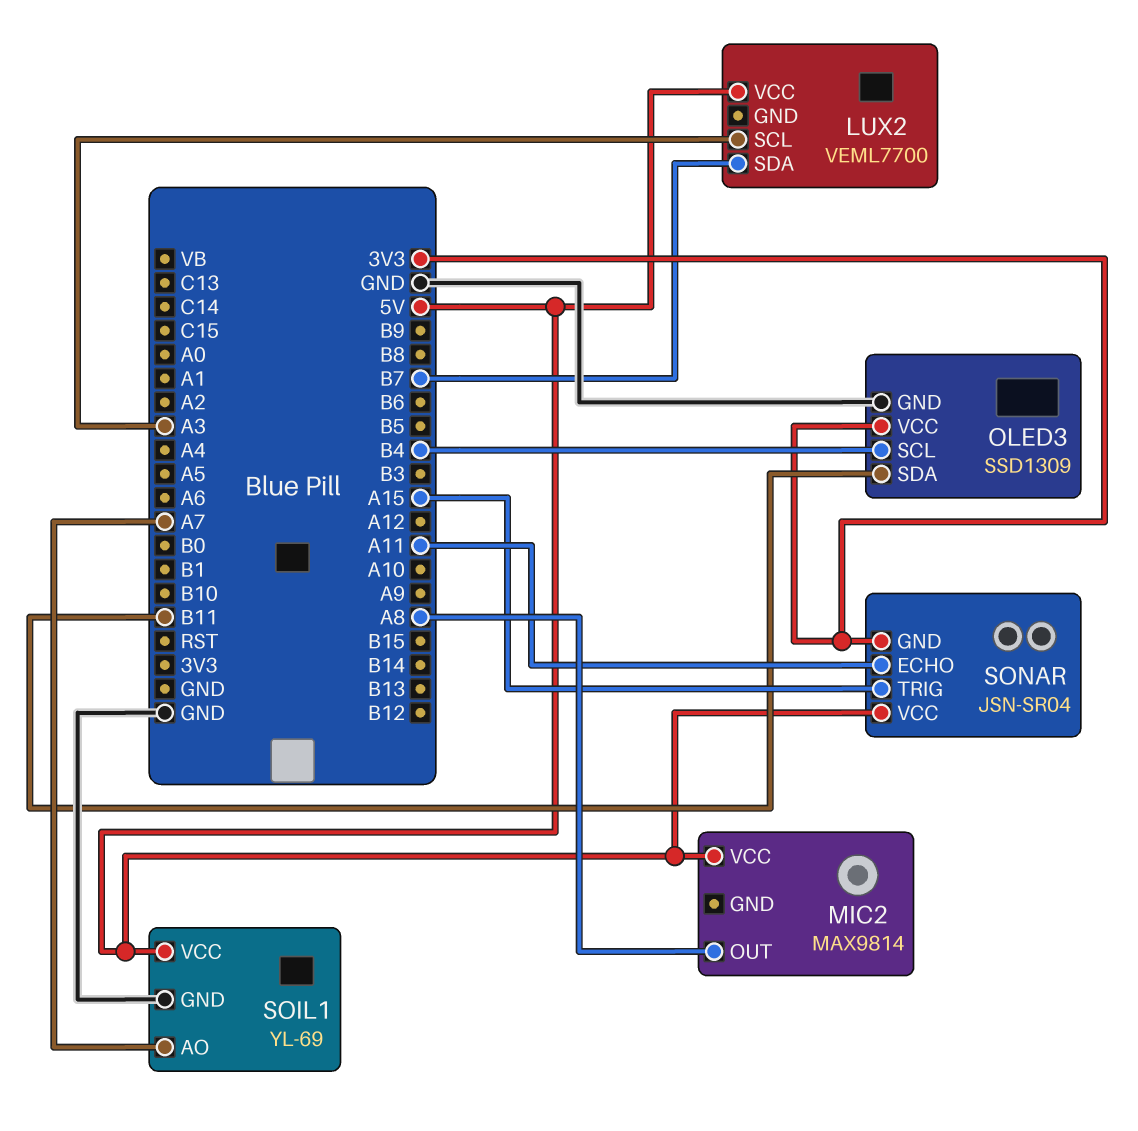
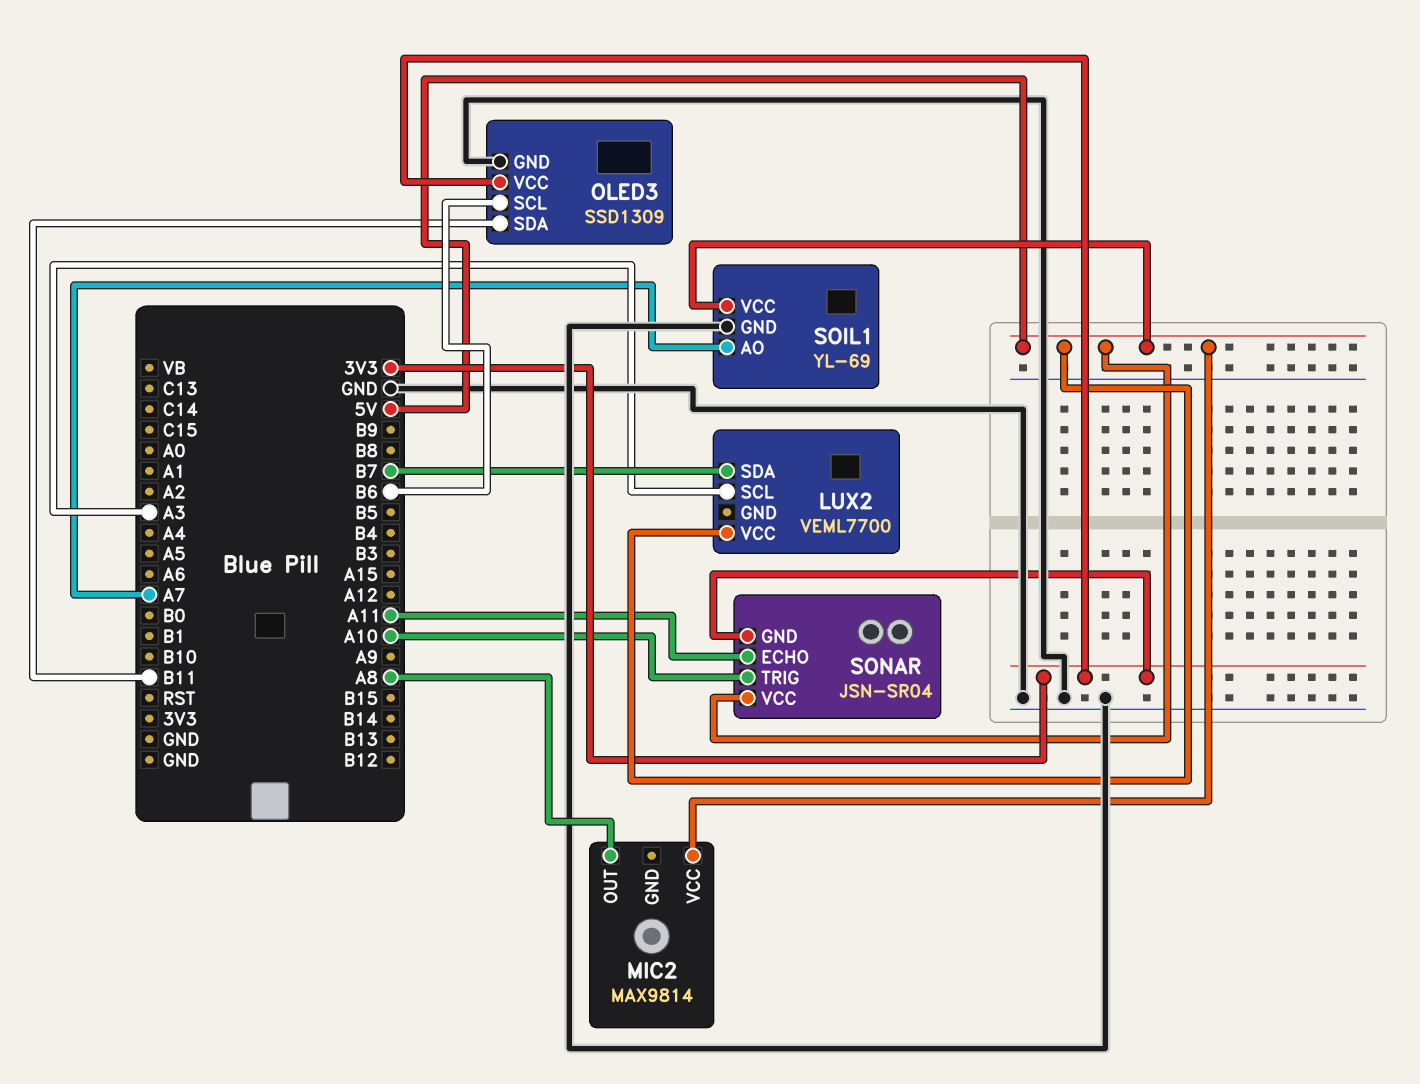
OLED3 pin SCL: B4 -> B6
SONAR pin TRIG: A15 -> A10

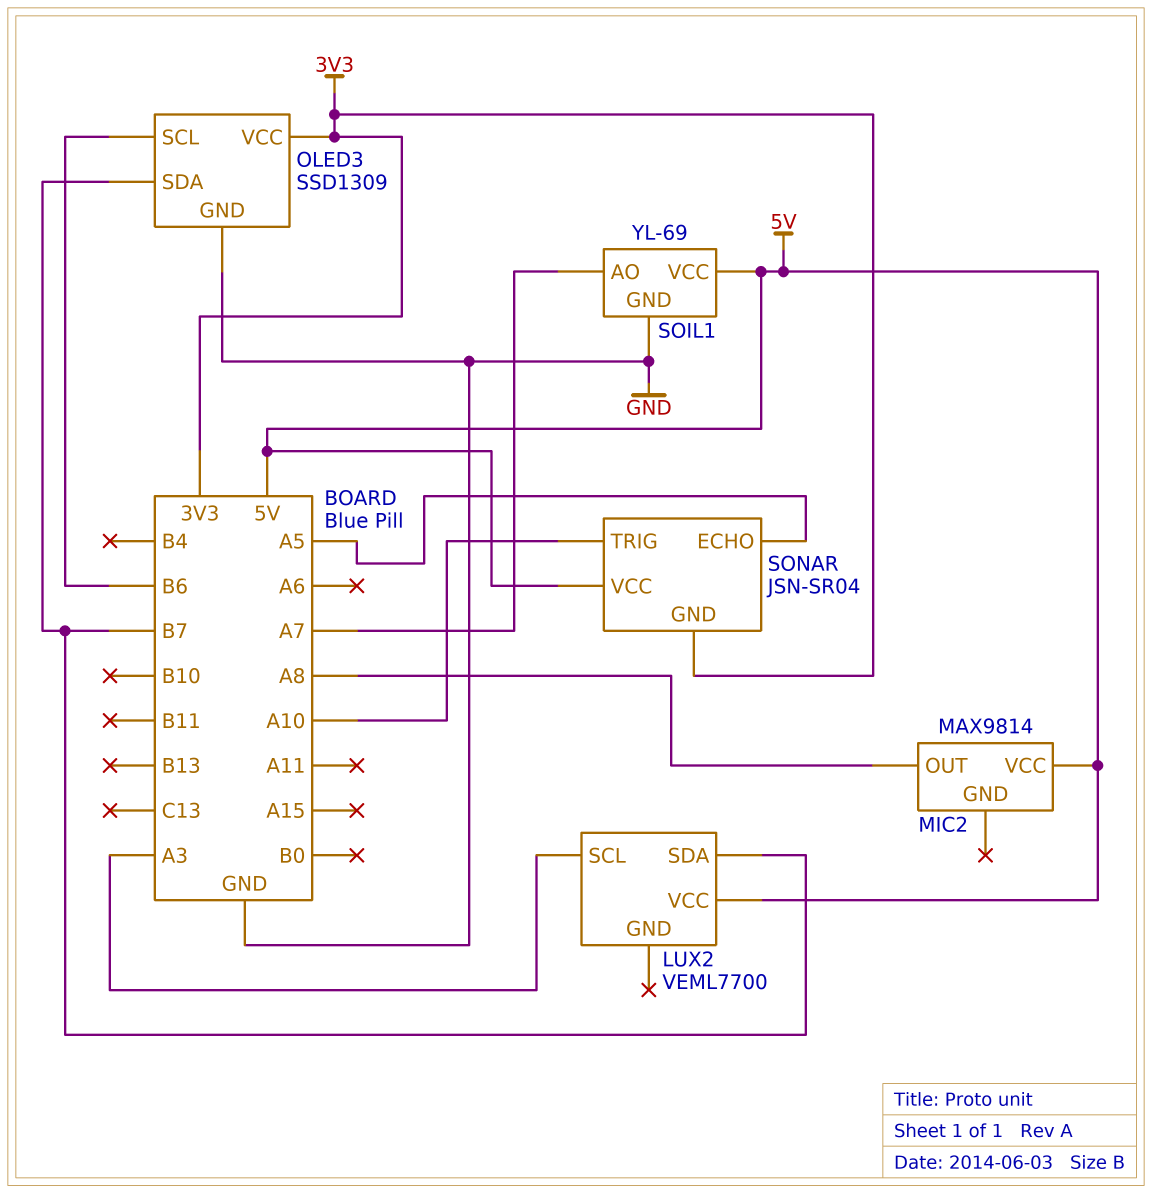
OLED3 pin SDA: B11 -> B7
SONAR pin ECHO: A11 -> A5

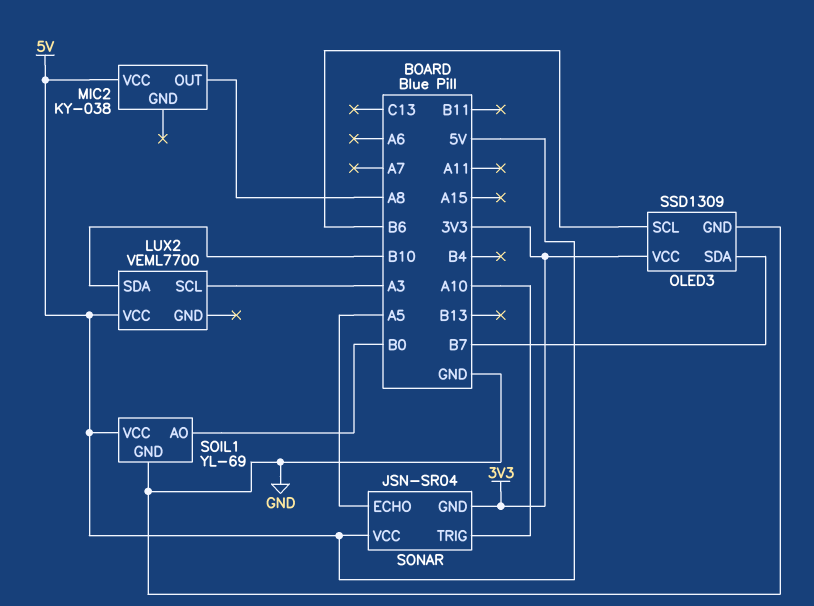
LUX2 pin SDA: B7 -> B10
MIC2: MAX9814 -> KY-038
SOIL1 pin AO: A7 -> B0

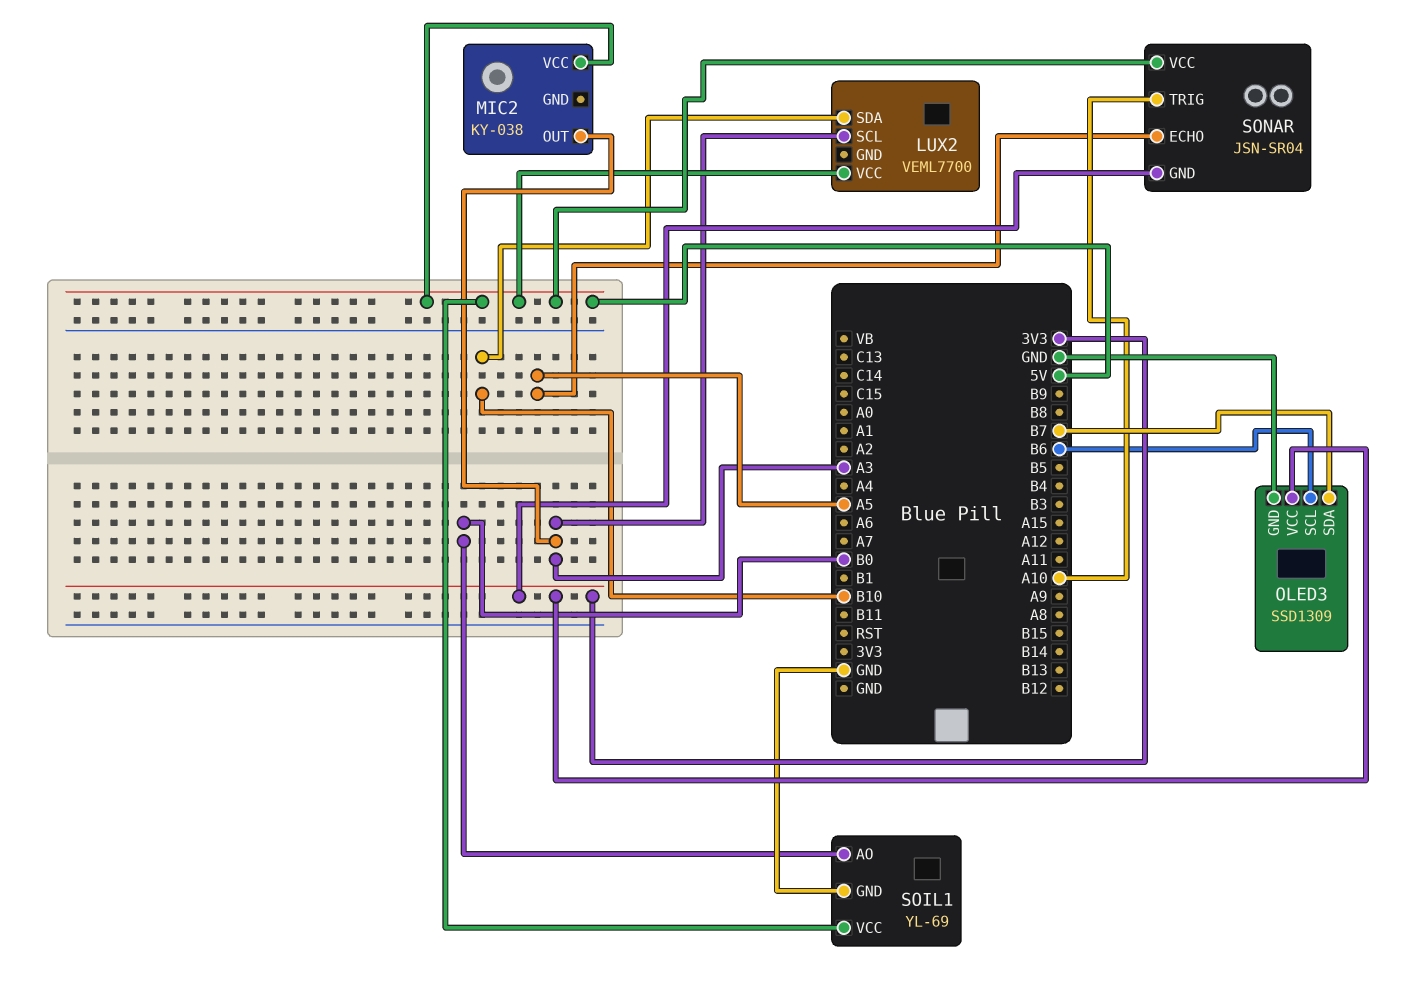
MIC2 pin OUT: A8 -> A3

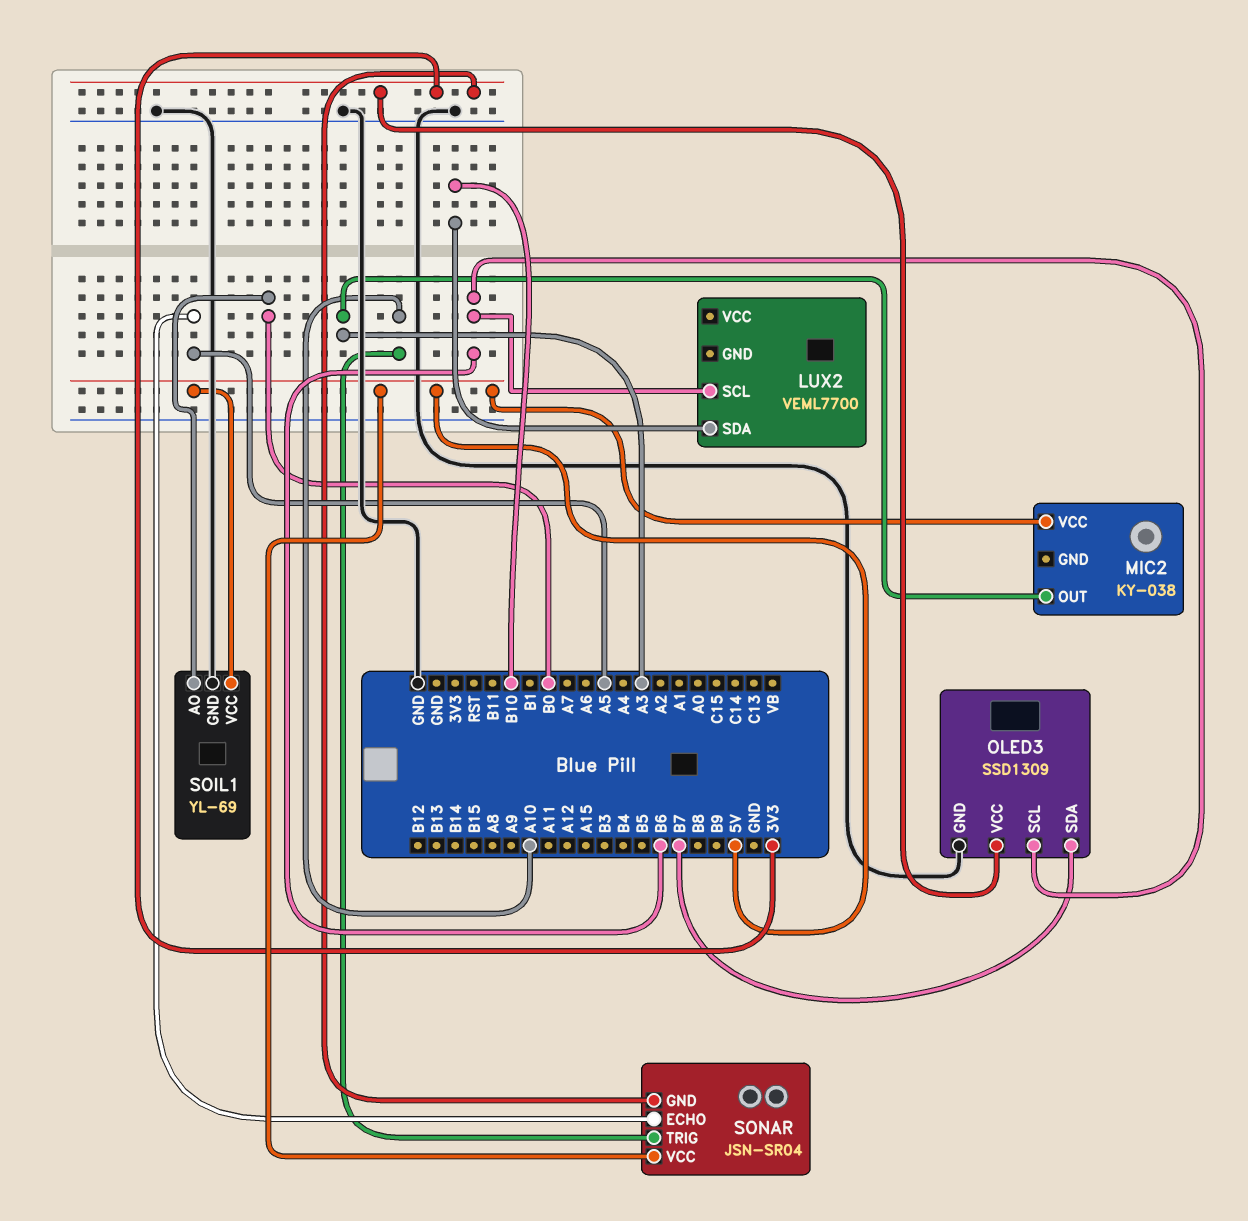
LUX2 pin SCL: A3 -> B6
LUX2 pin VCC: 5V -> none

